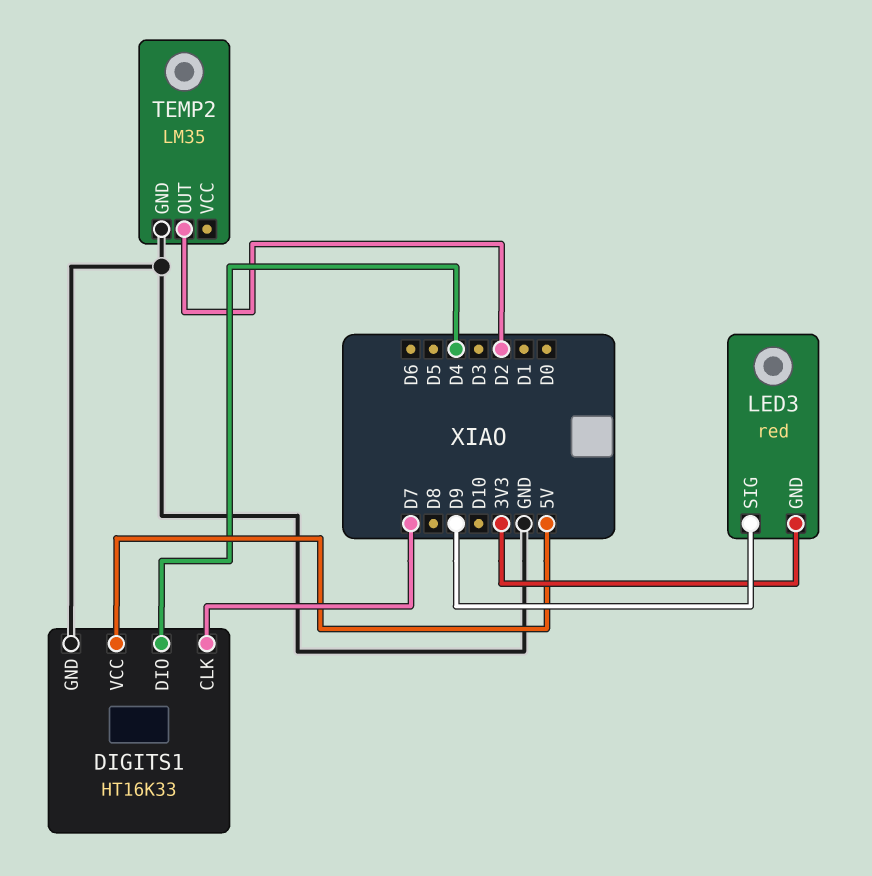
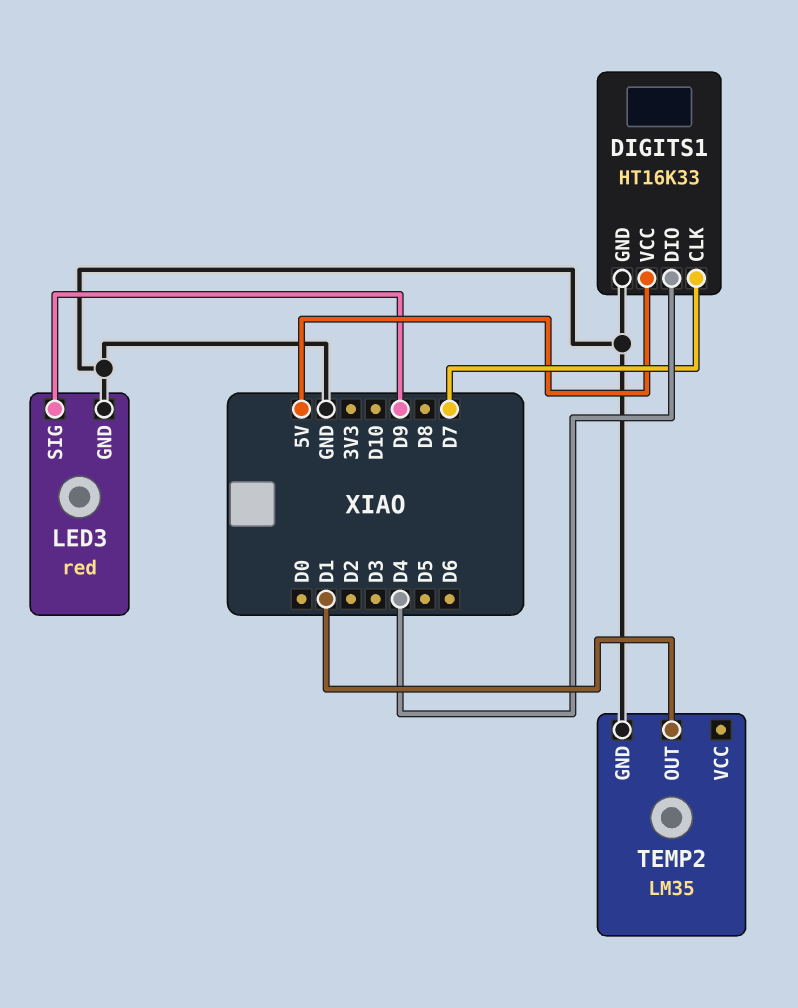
LED3 pin GND: 3V3 -> GND
TEMP2 pin OUT: D2 -> D1

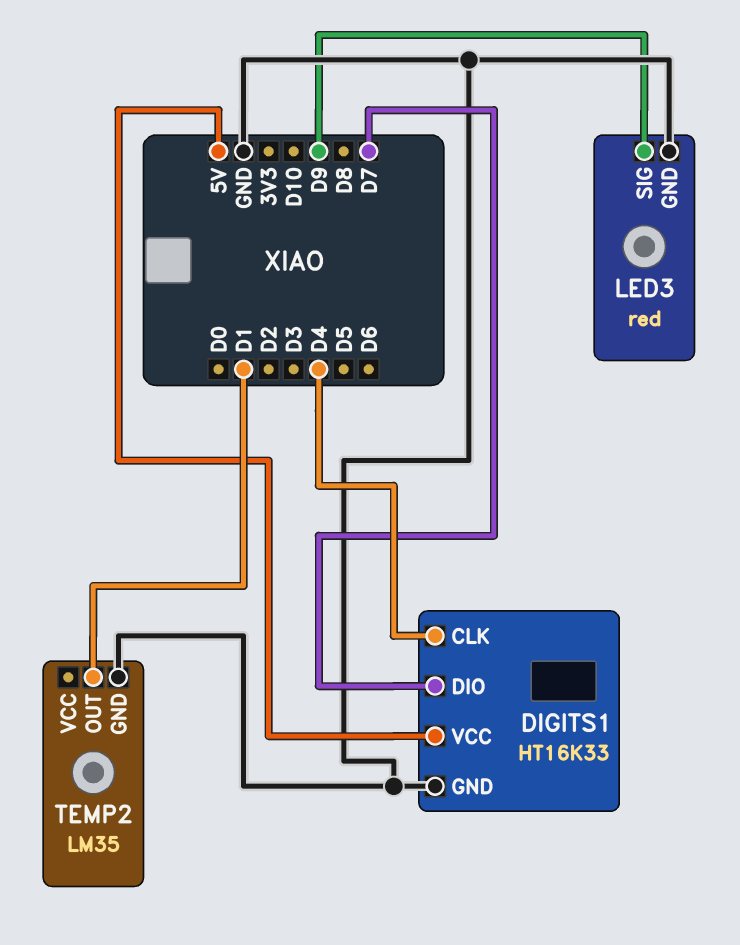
DIGITS1 pin CLK: D7 -> D4
DIGITS1 pin DIO: D4 -> D7

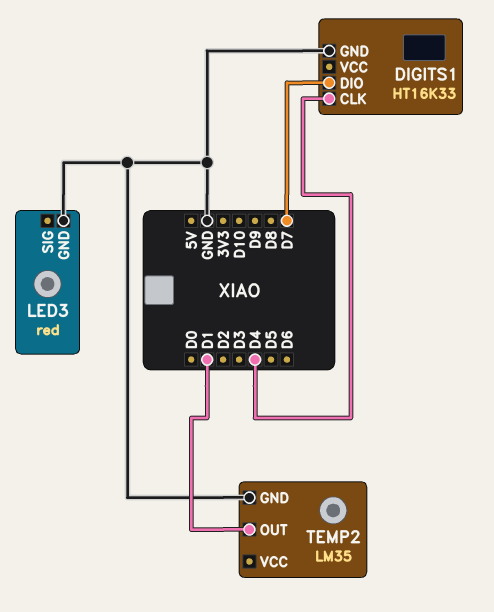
DIGITS1 pin VCC: 5V -> none
LED3 pin SIG: D9 -> none

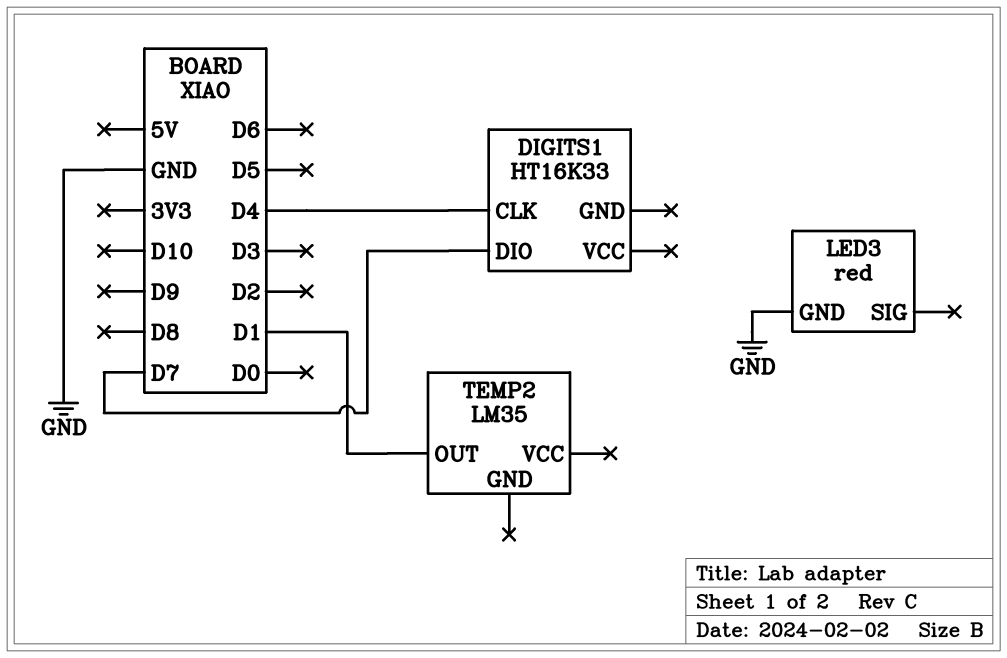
DIGITS1 pin GND: GND -> none
TEMP2 pin GND: GND -> none

